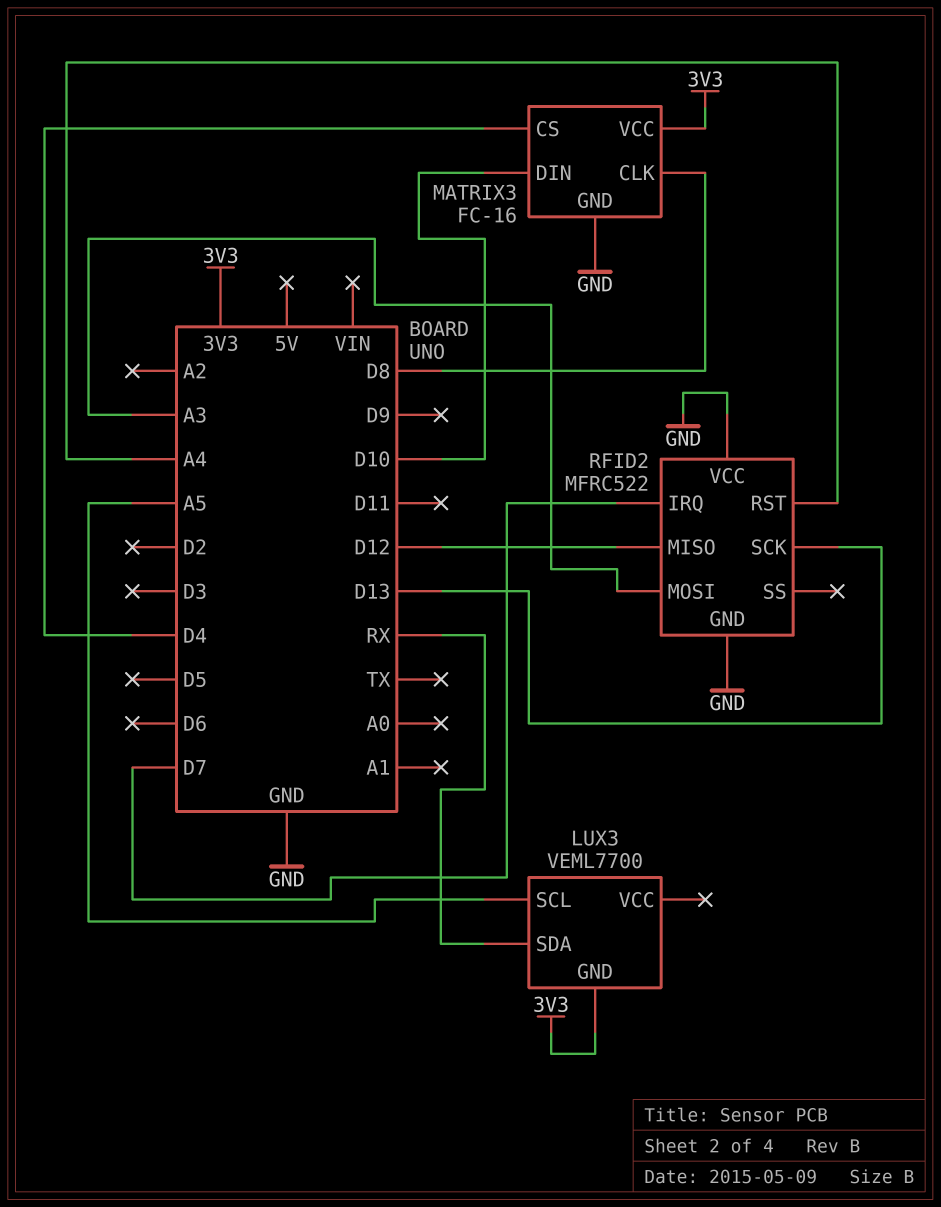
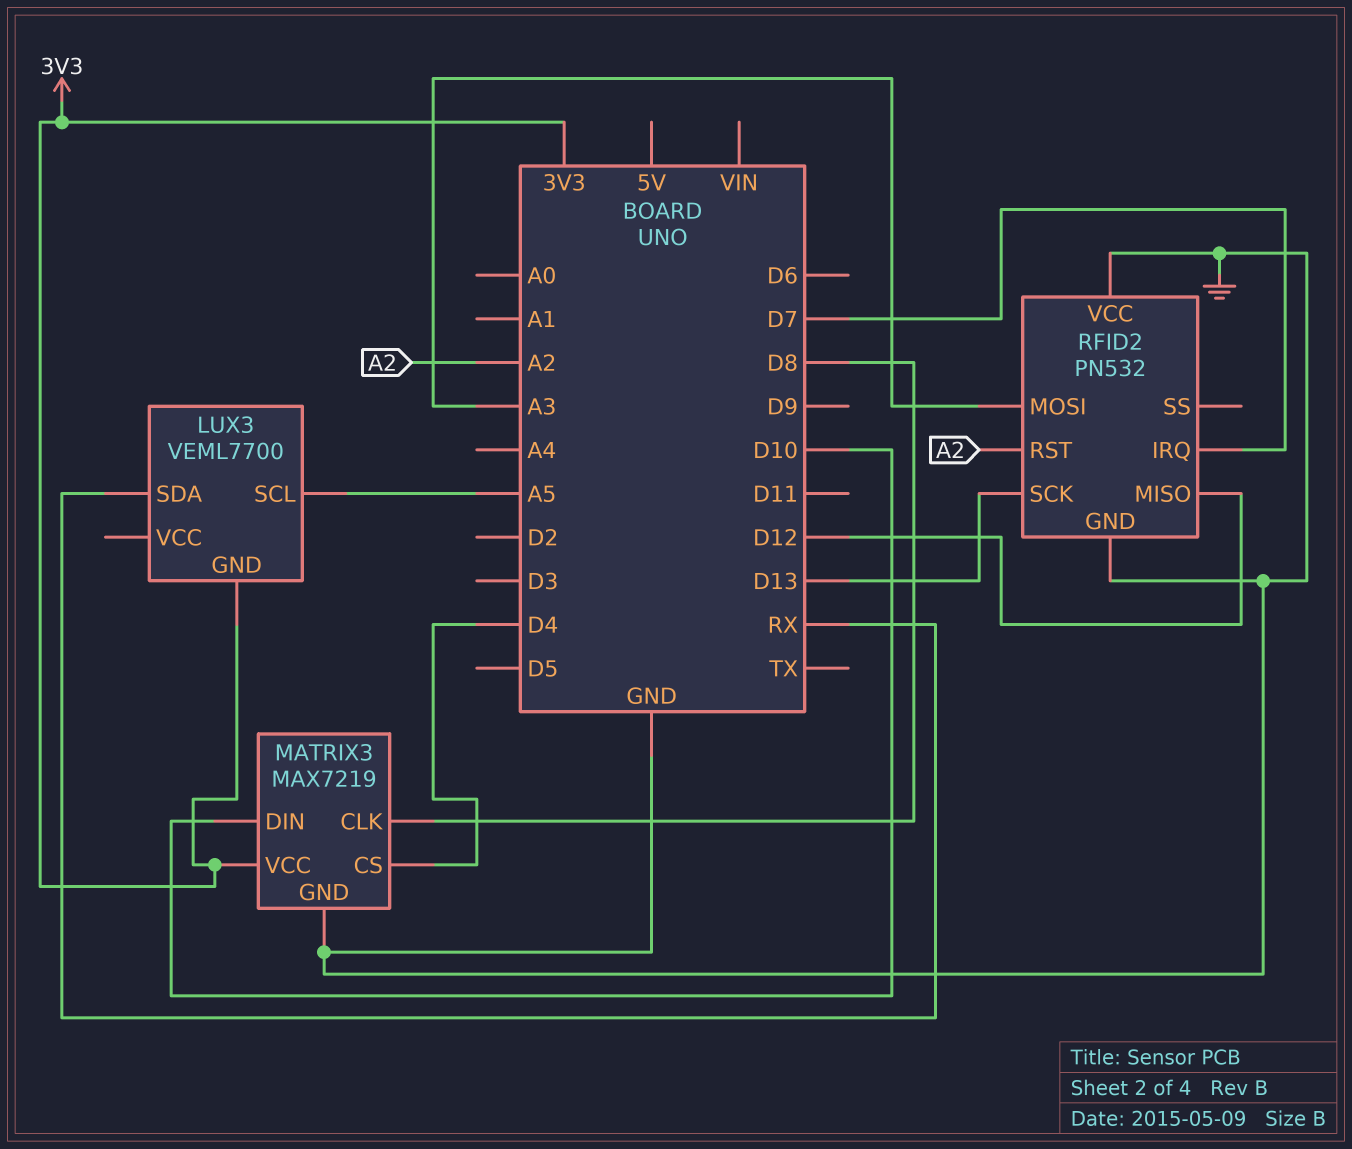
MATRIX3: FC-16 -> MAX7219
RFID2: MFRC522 -> PN532
RFID2 pin RST: A4 -> A2

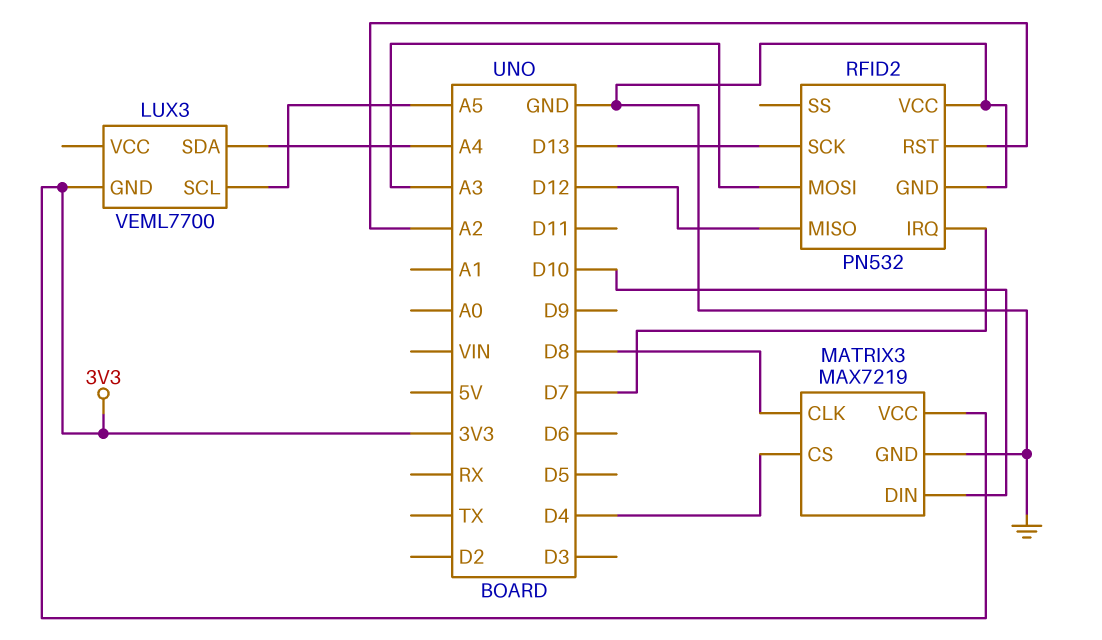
LUX3 pin SDA: RX -> A4

